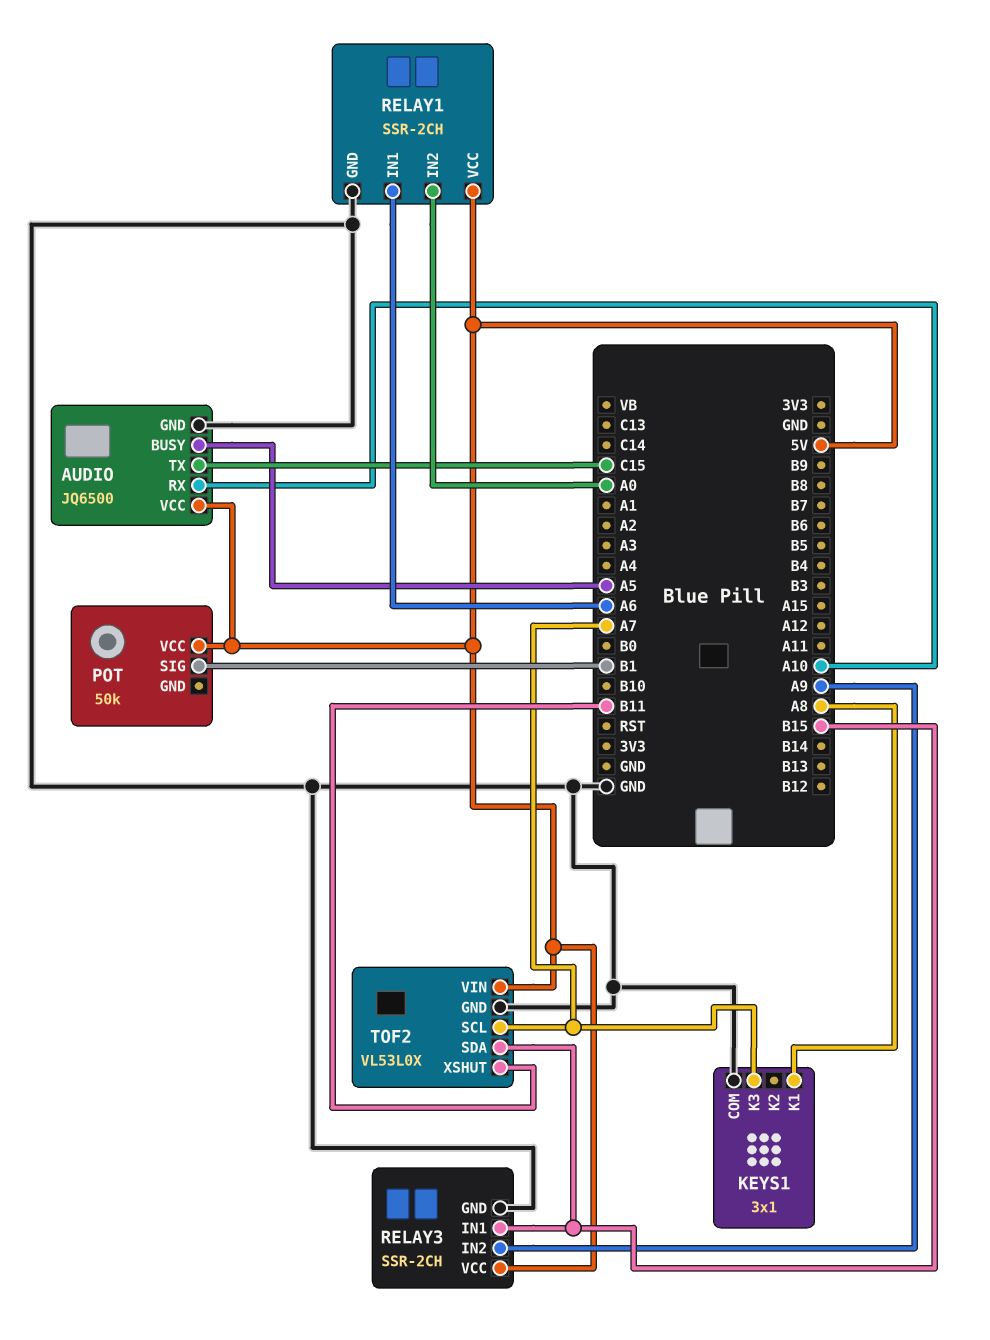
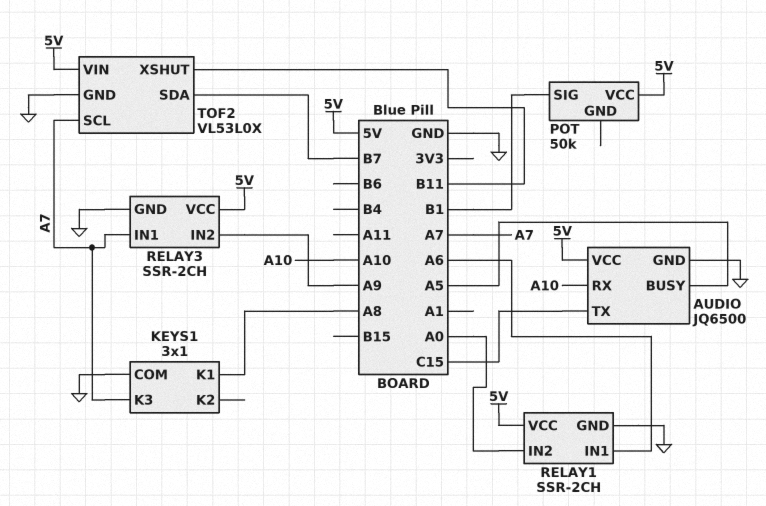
RELAY3 pin IN1: B15 -> A7
TOF2 pin SDA: B15 -> B7

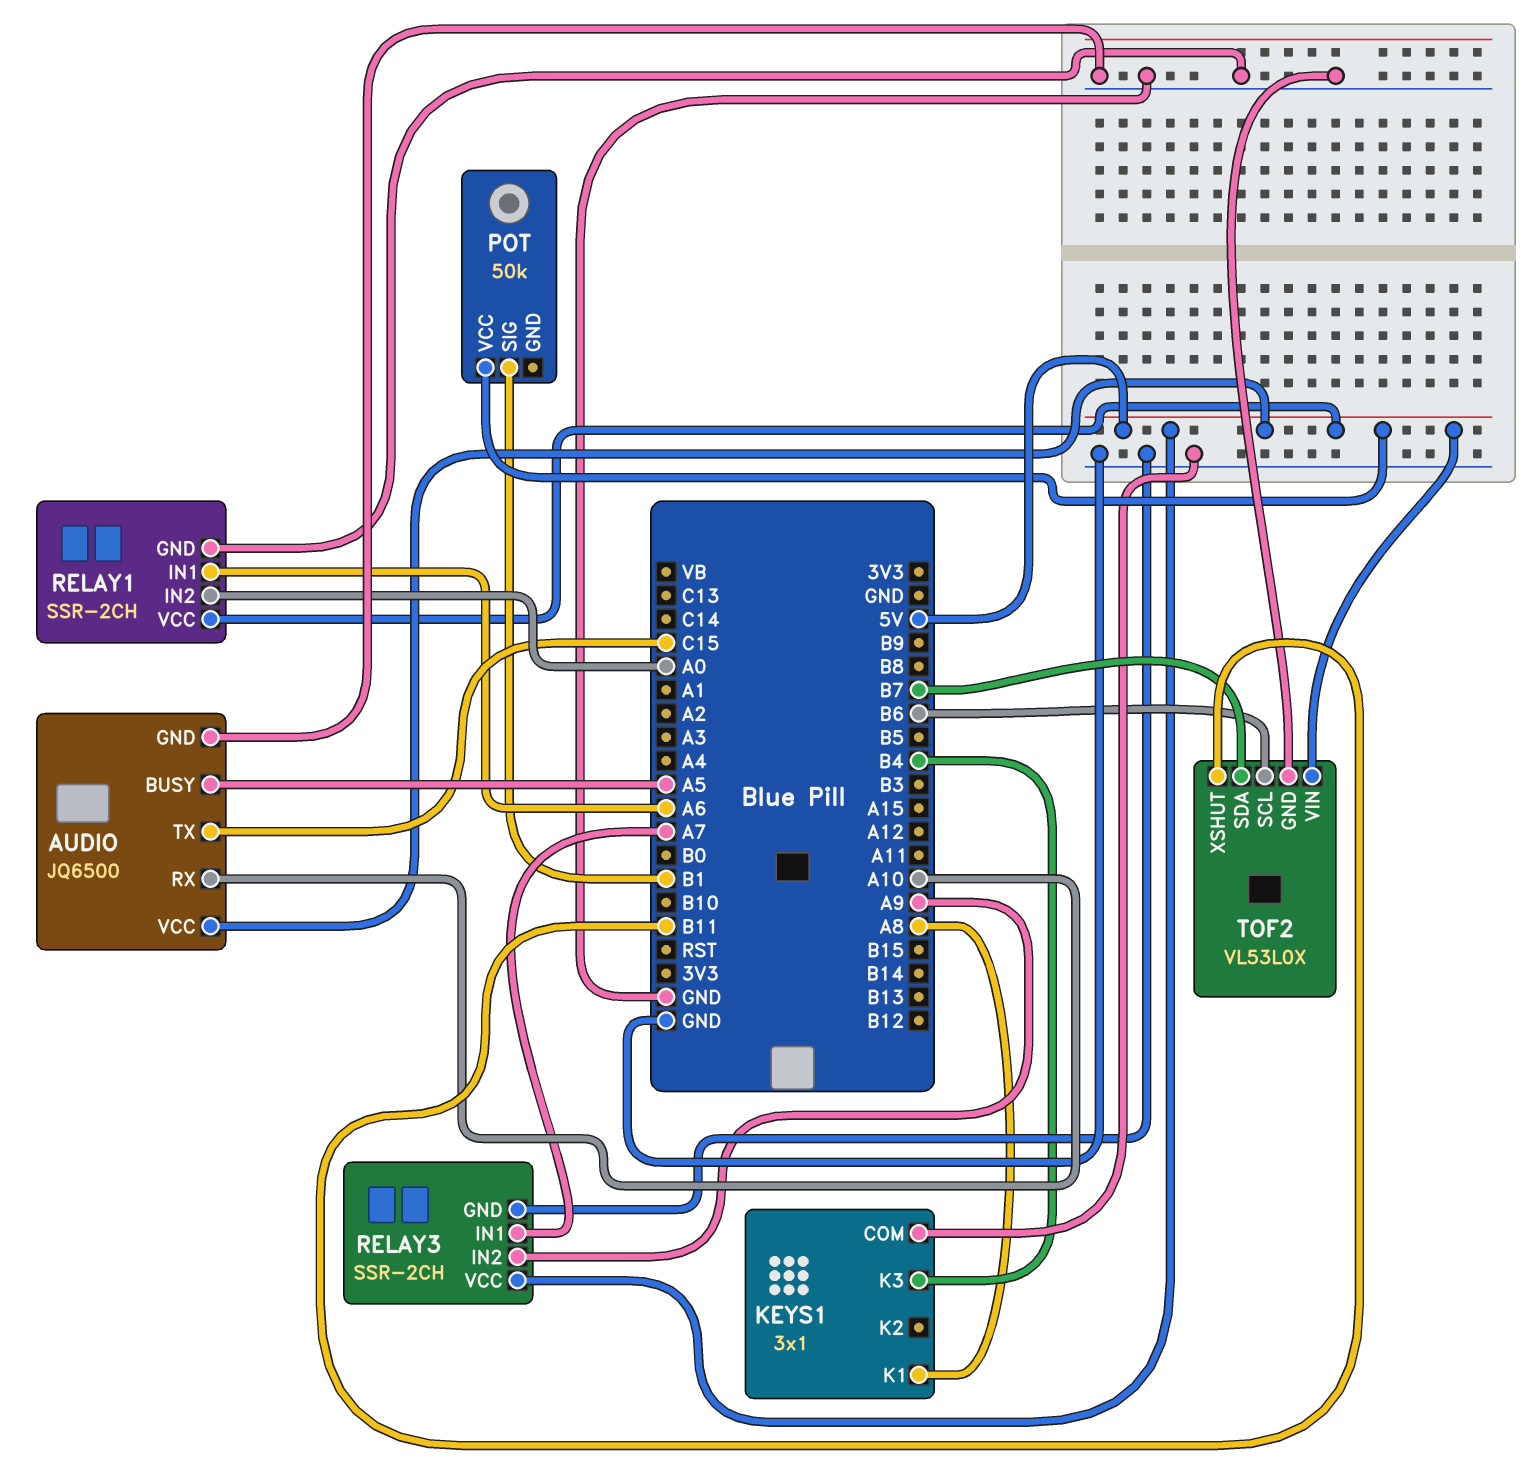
KEYS1 pin K3: A7 -> B4
TOF2 pin SCL: A7 -> B6

